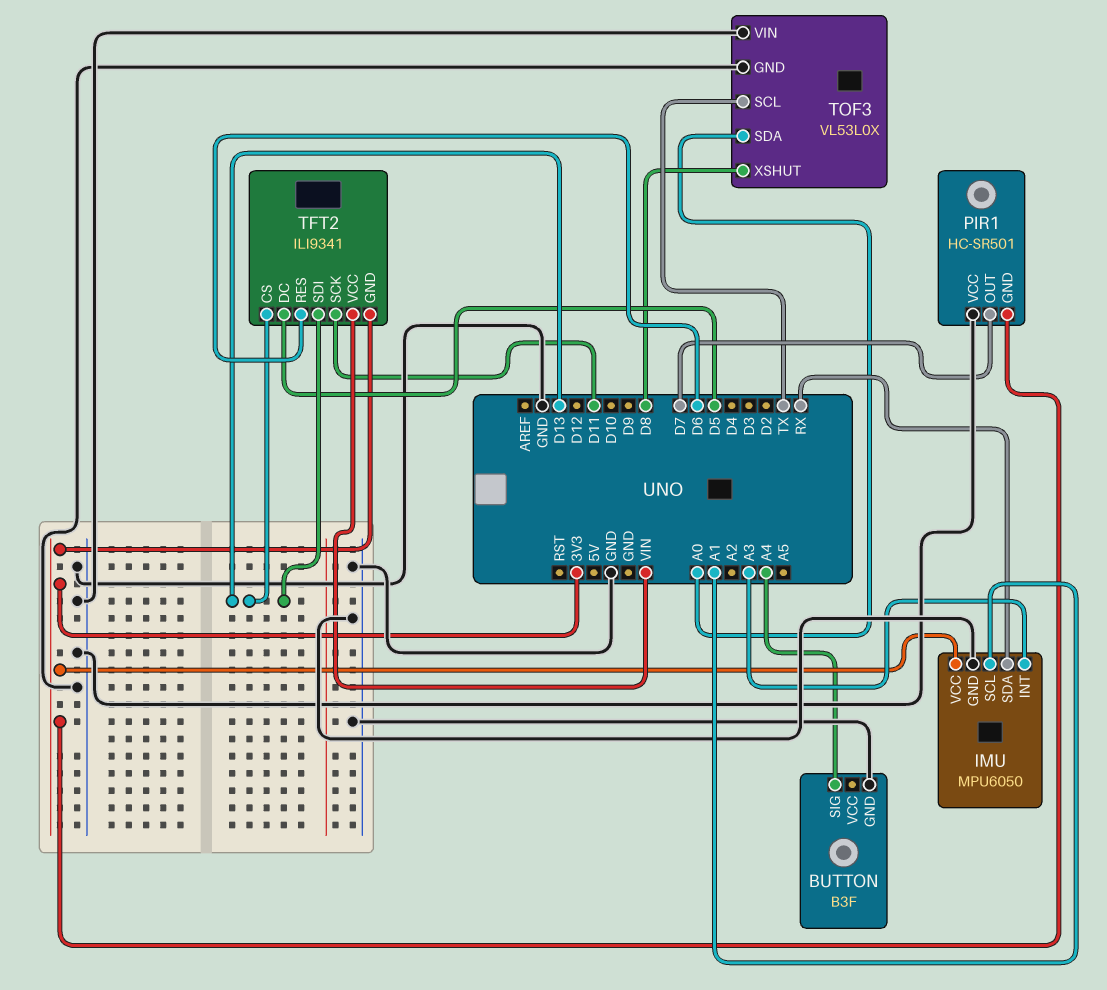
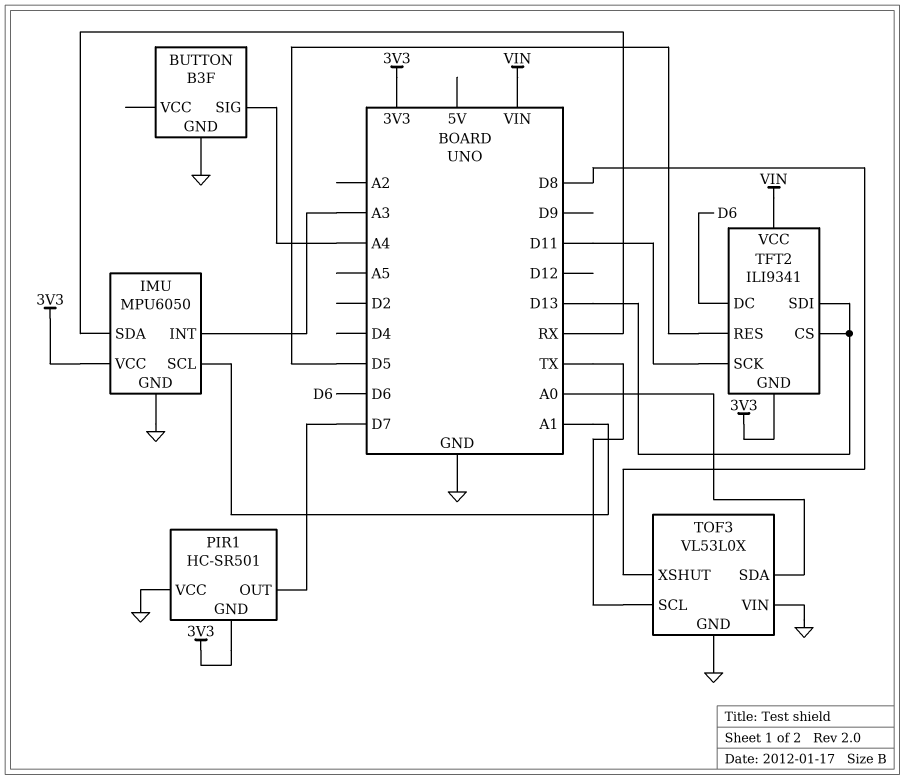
TFT2 pin DC: D5 -> D6
TFT2 pin RES: D6 -> D5

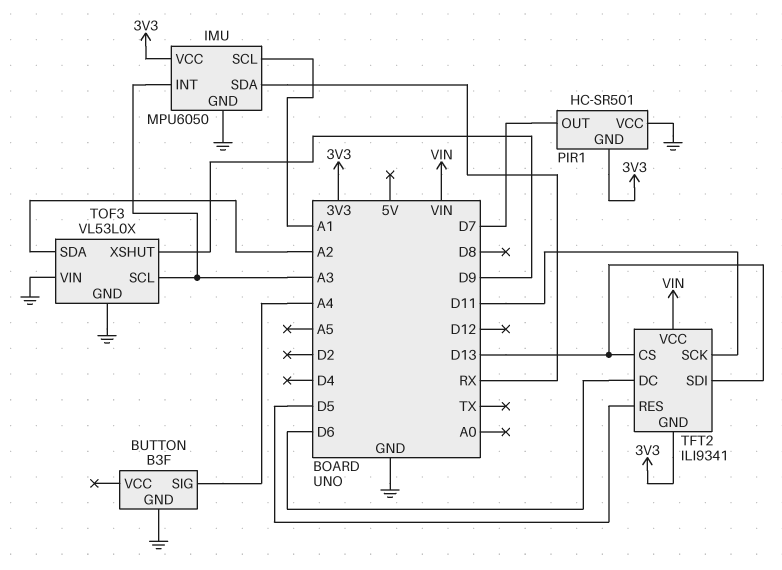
TOF3 pin SCL: TX -> A3
TOF3 pin SDA: A0 -> A2
TOF3 pin XSHUT: D8 -> D9

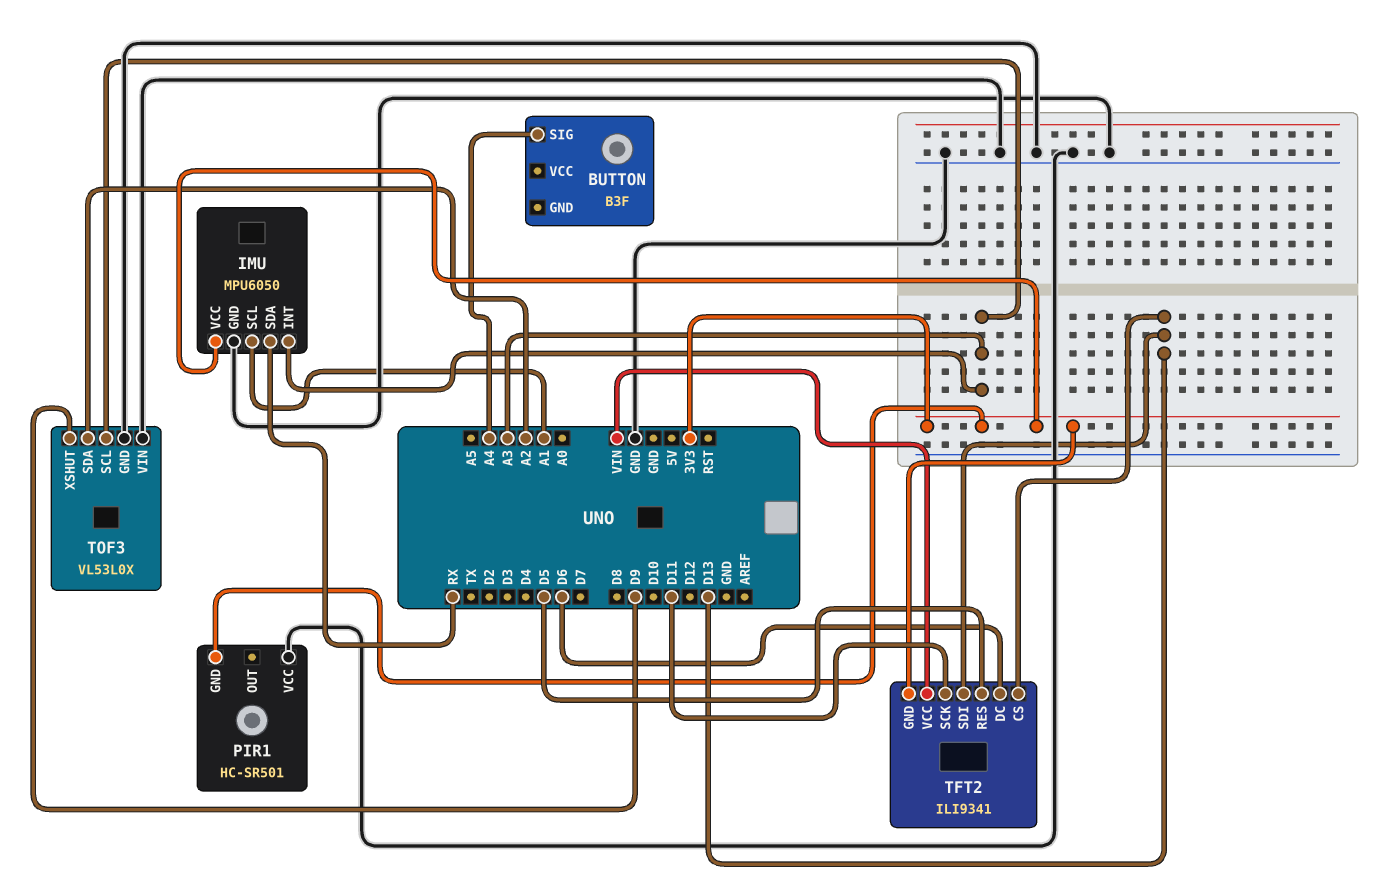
BUTTON pin GND: GND -> none
PIR1 pin OUT: D7 -> none

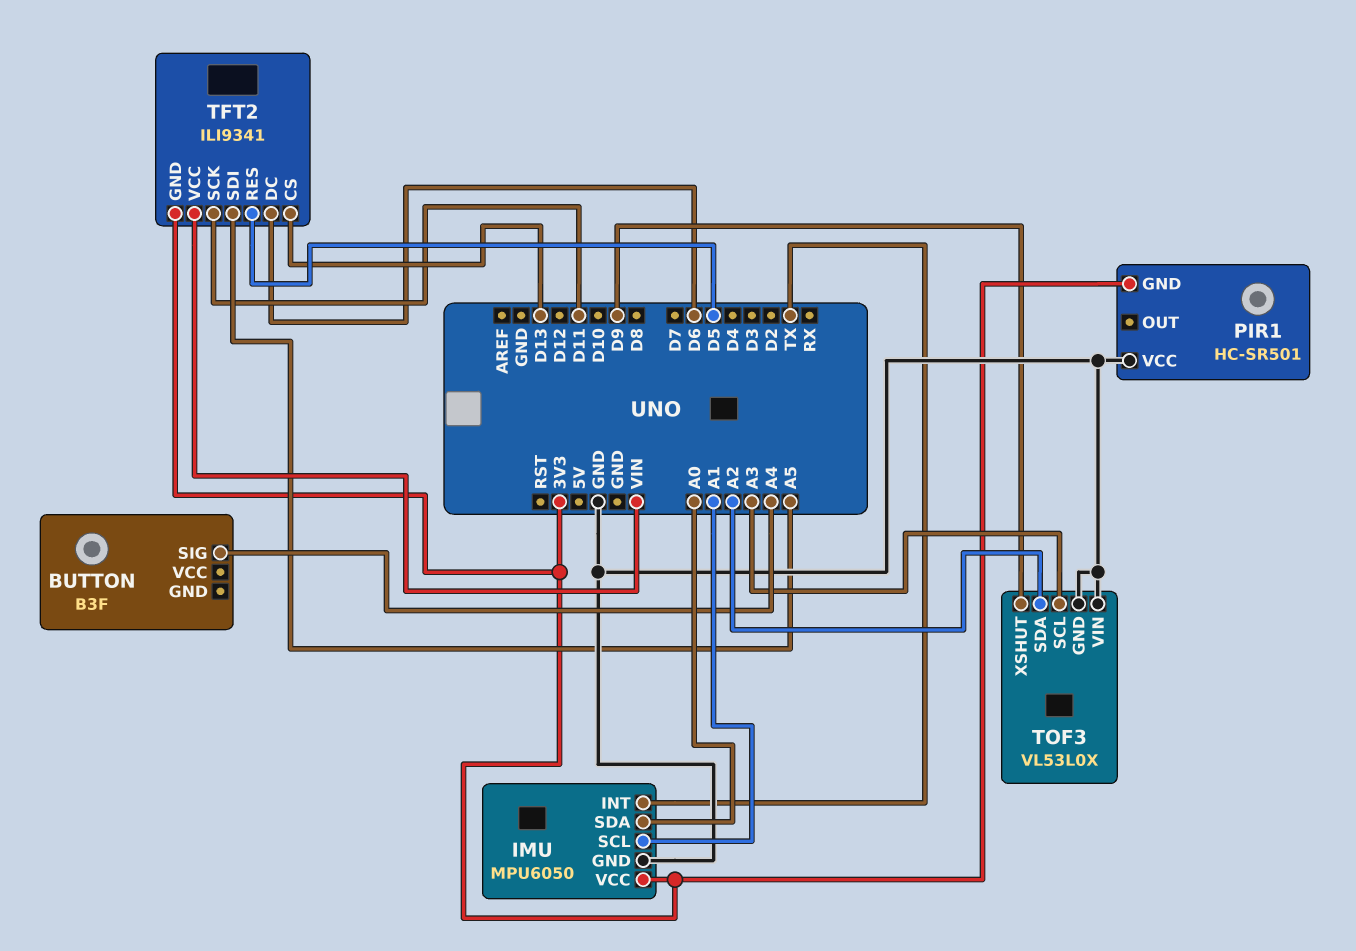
IMU pin INT: A3 -> TX
IMU pin SDA: RX -> A0
TFT2 pin SDI: D13 -> A5

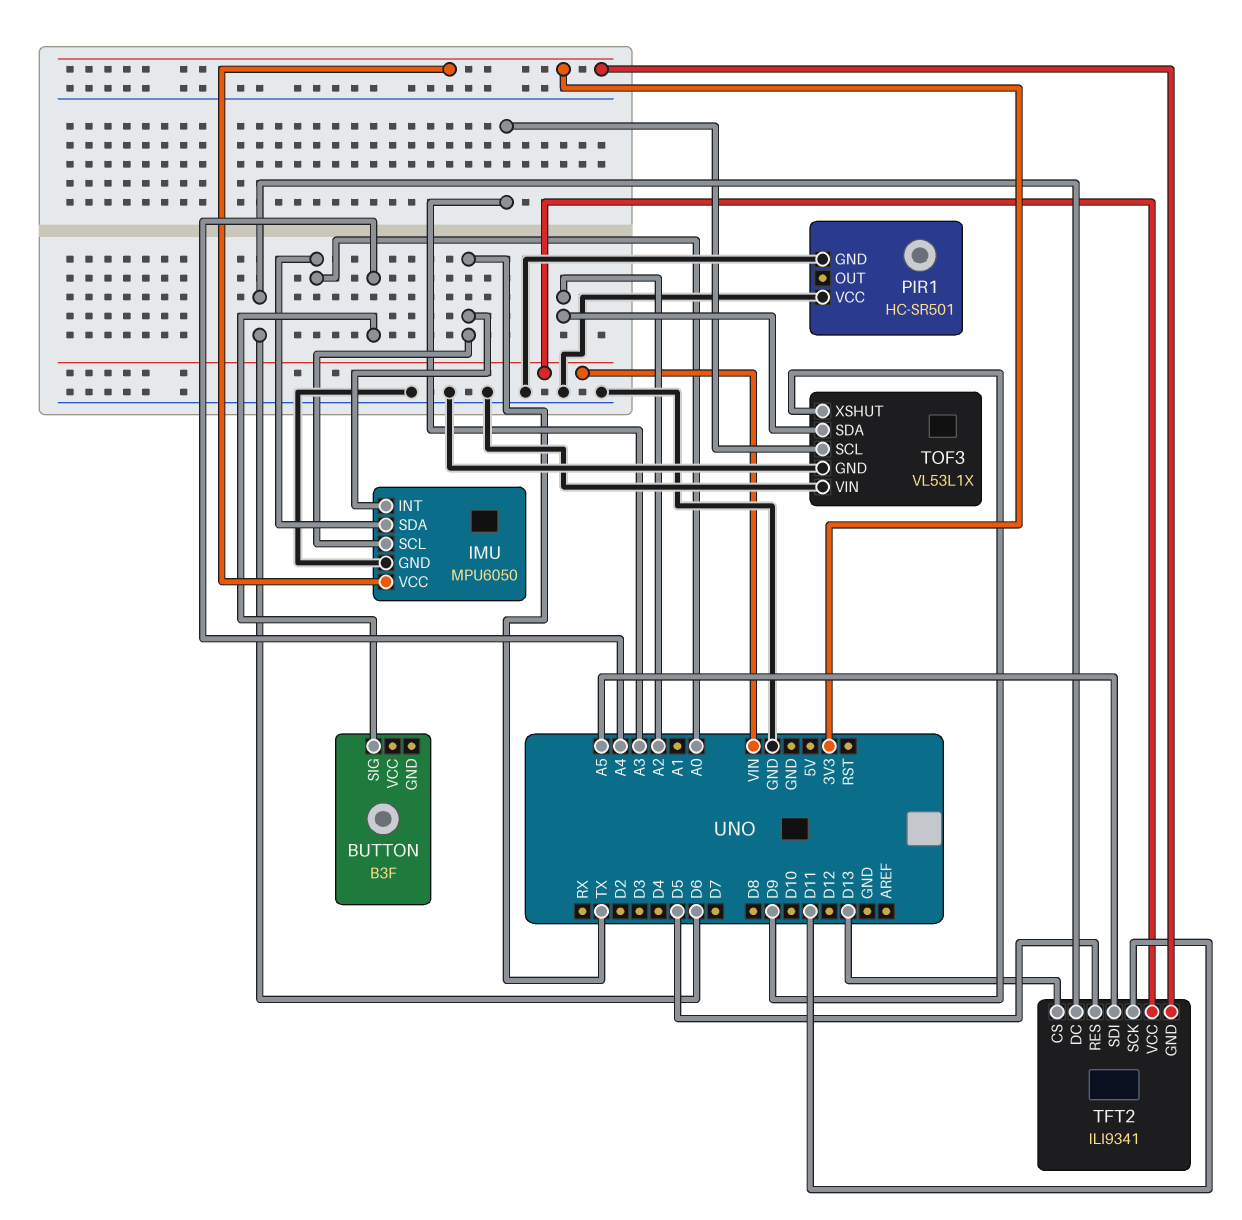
IMU pin SCL: A1 -> TX
PIR1 pin GND: 3V3 -> GND
TOF3: VL53L0X -> VL53L1X

